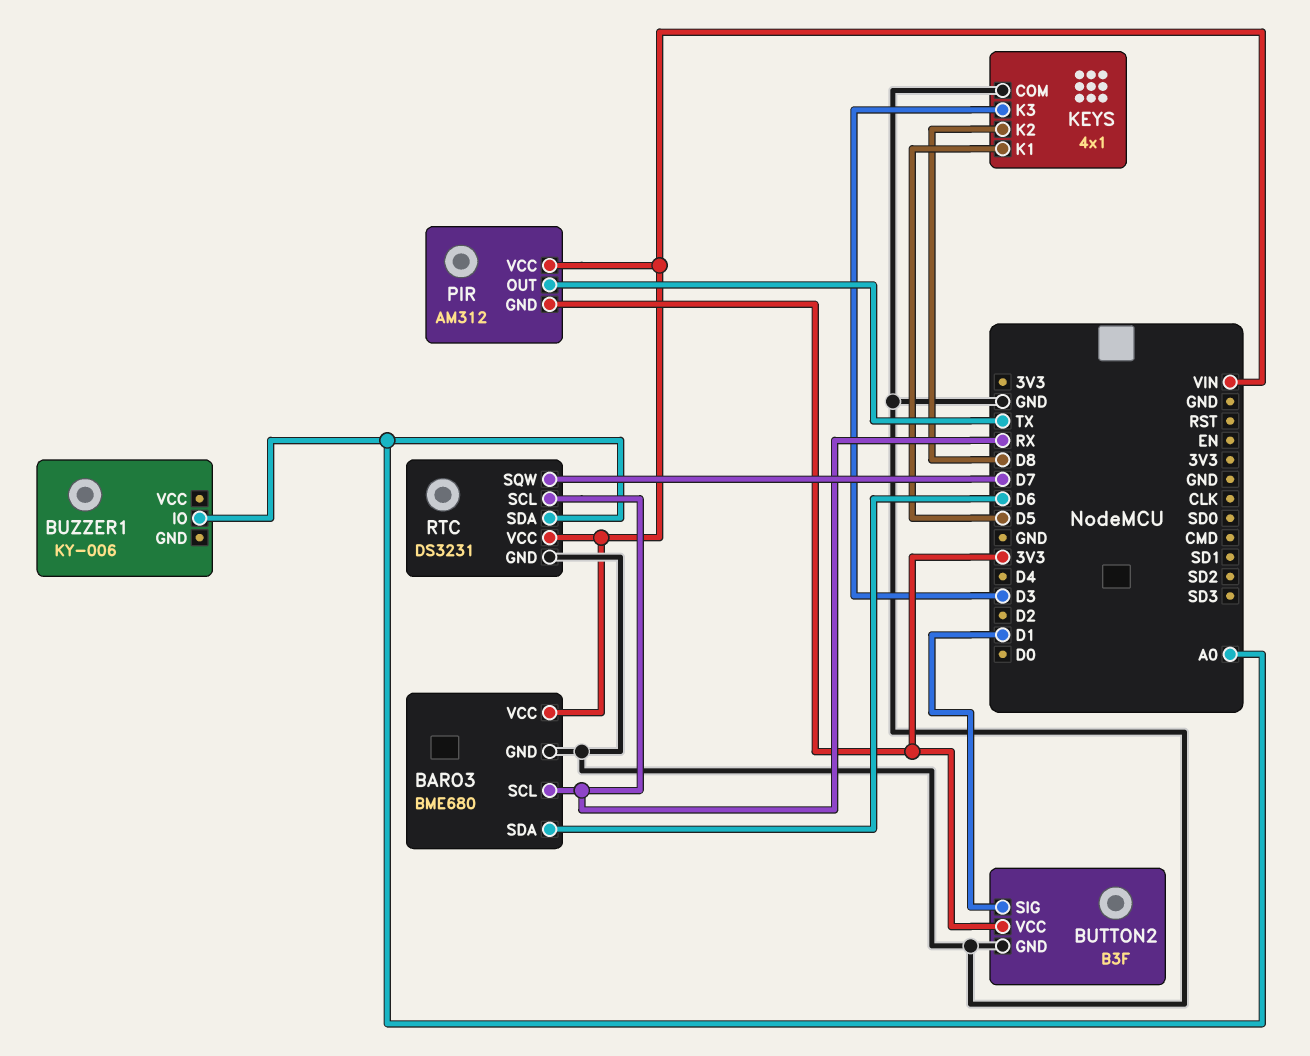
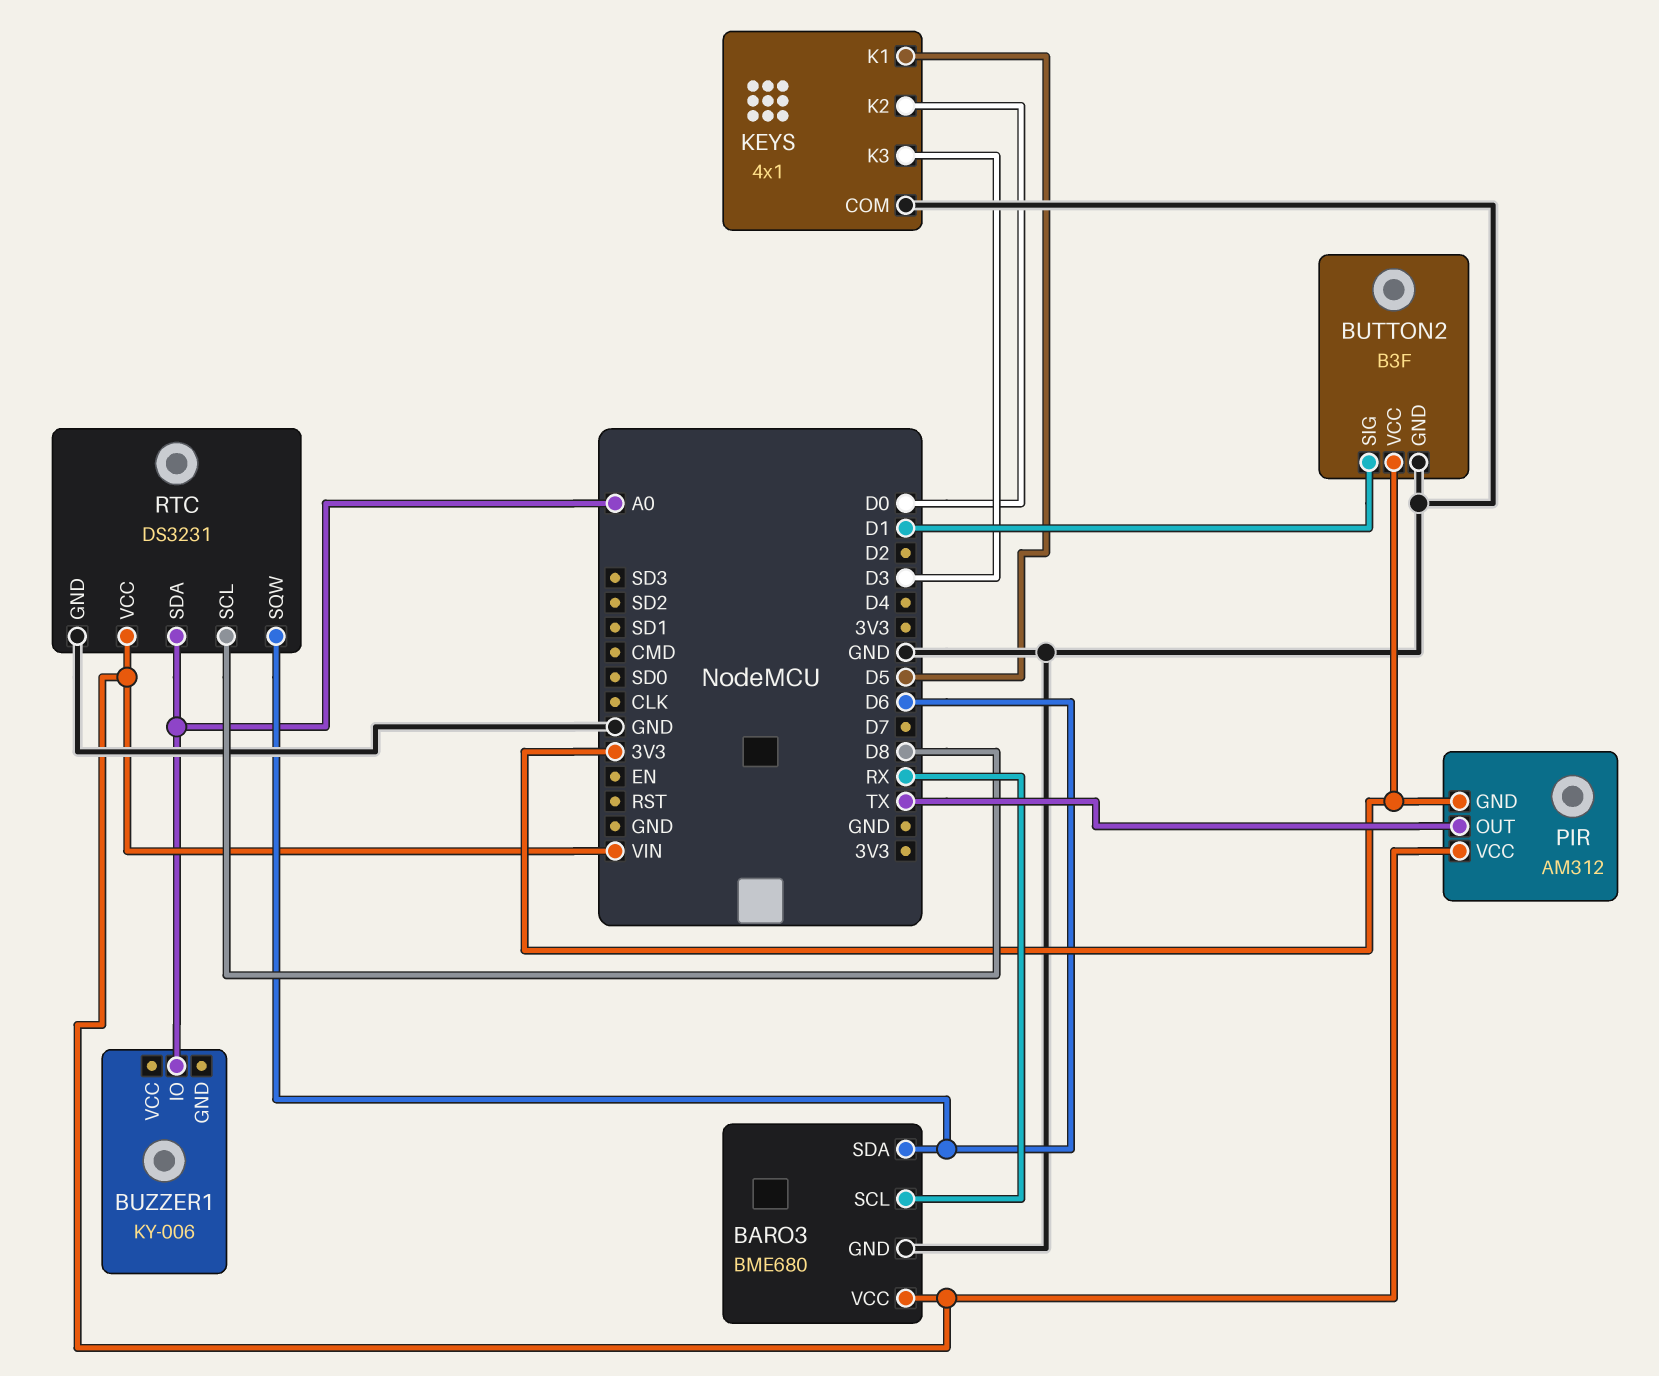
KEYS pin K2: D8 -> D0
RTC pin SCL: RX -> D8
RTC pin SQW: D7 -> D6

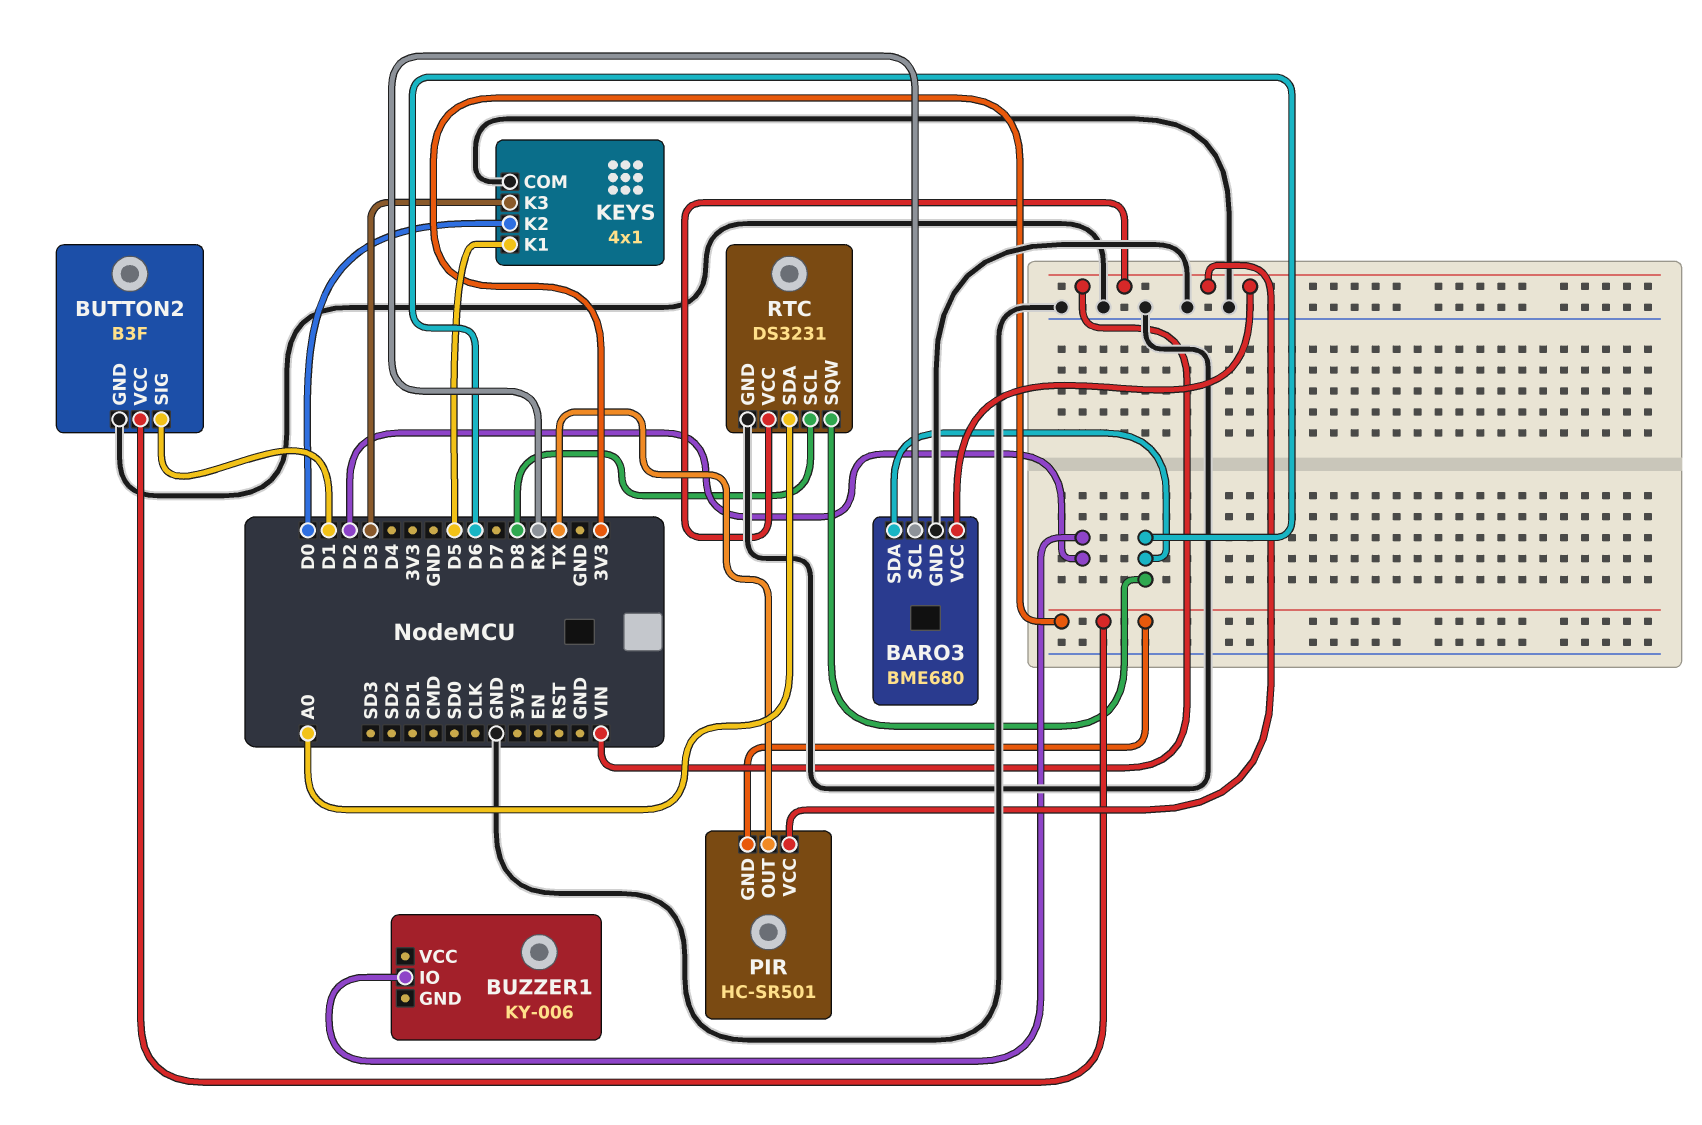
BUZZER1 pin IO: A0 -> D2
PIR: AM312 -> HC-SR501

